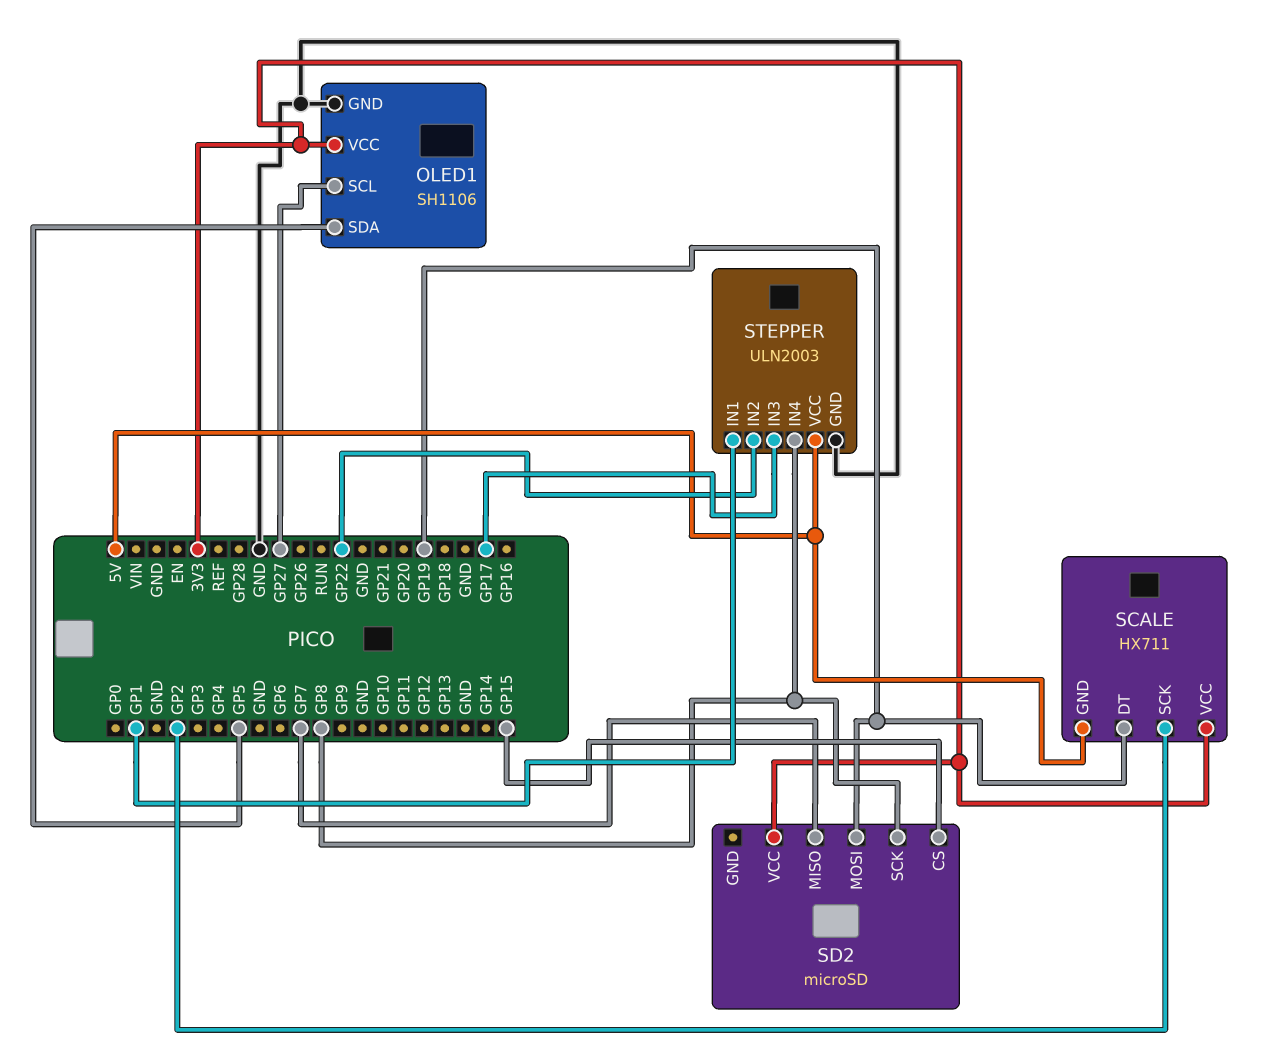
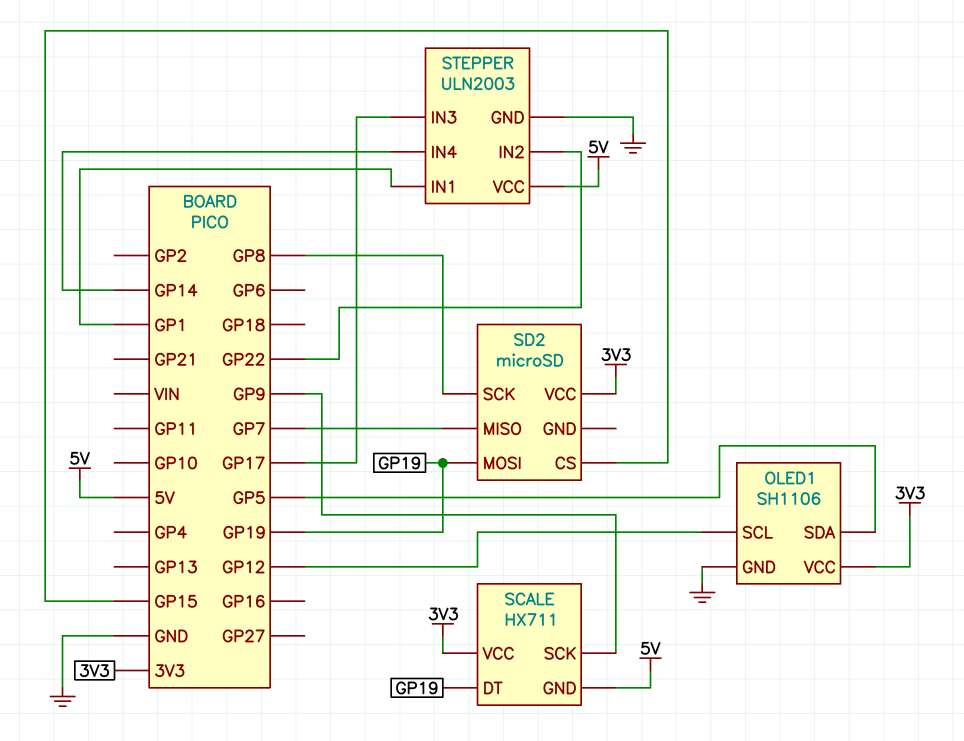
OLED1 pin SCL: GP27 -> GP12
SCALE pin SCK: GP2 -> GP9
STEPPER pin IN4: GP8 -> GP14

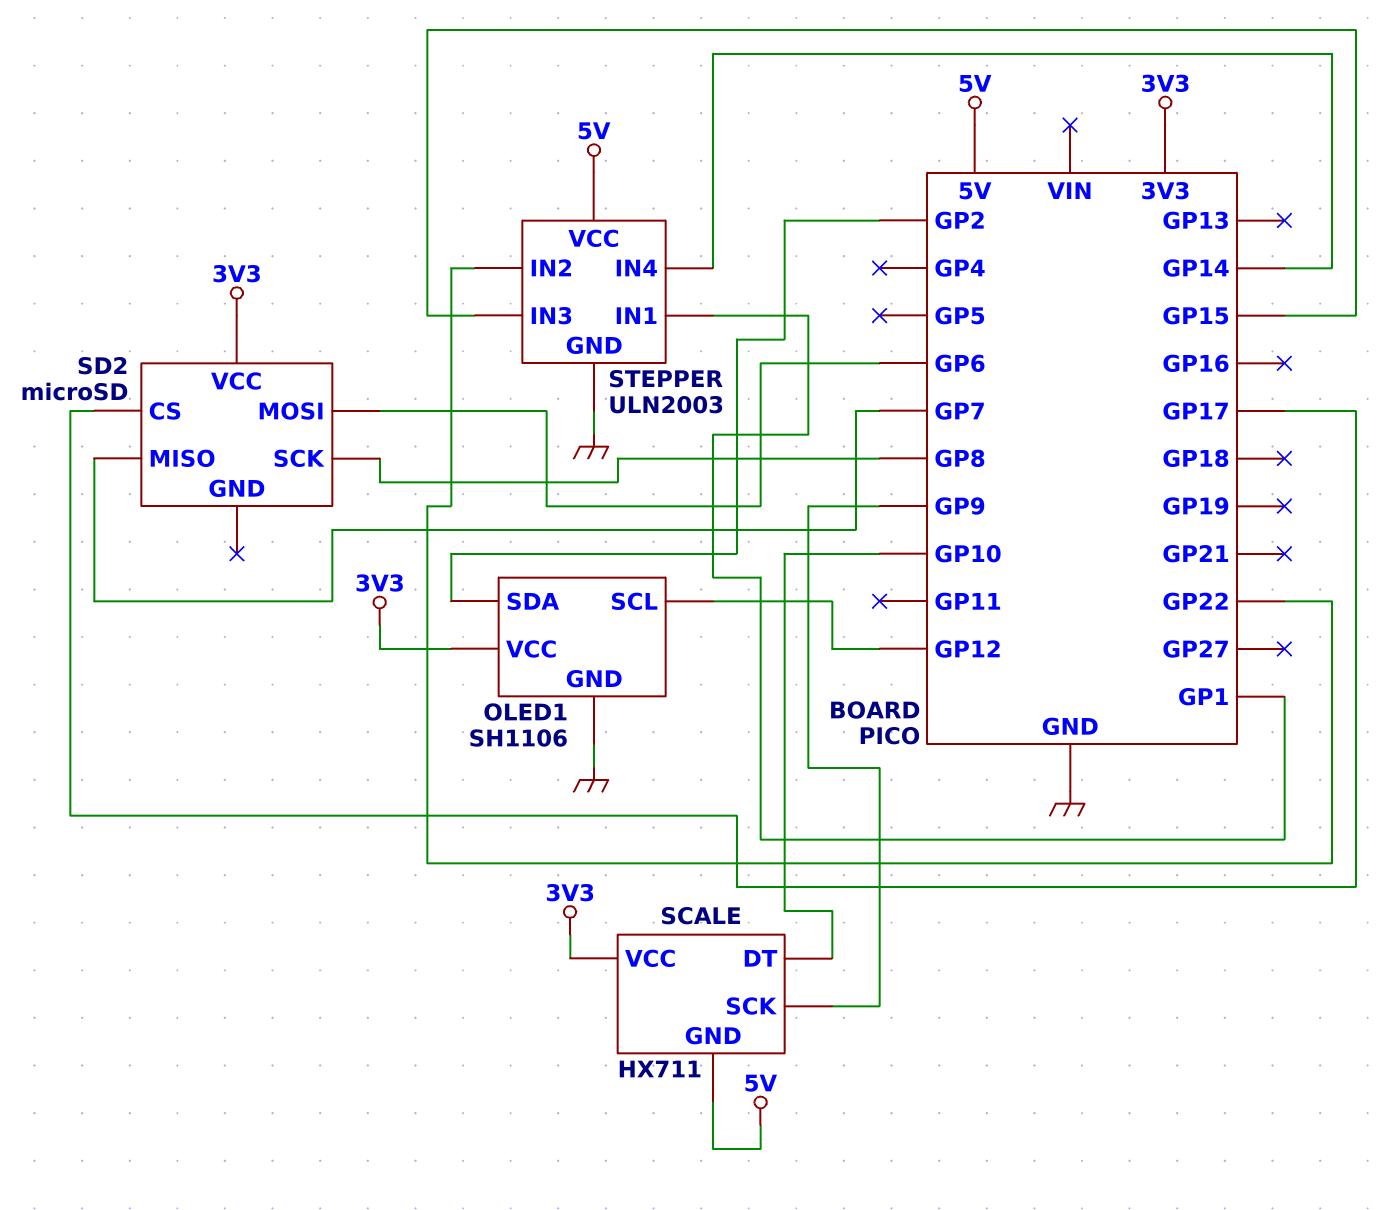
OLED1 pin SDA: GP5 -> GP2
SCALE pin DT: GP19 -> GP10
SD2 pin CS: GP15 -> GP17
SD2 pin MOSI: GP19 -> GP6
STEPPER pin IN3: GP17 -> GP15

